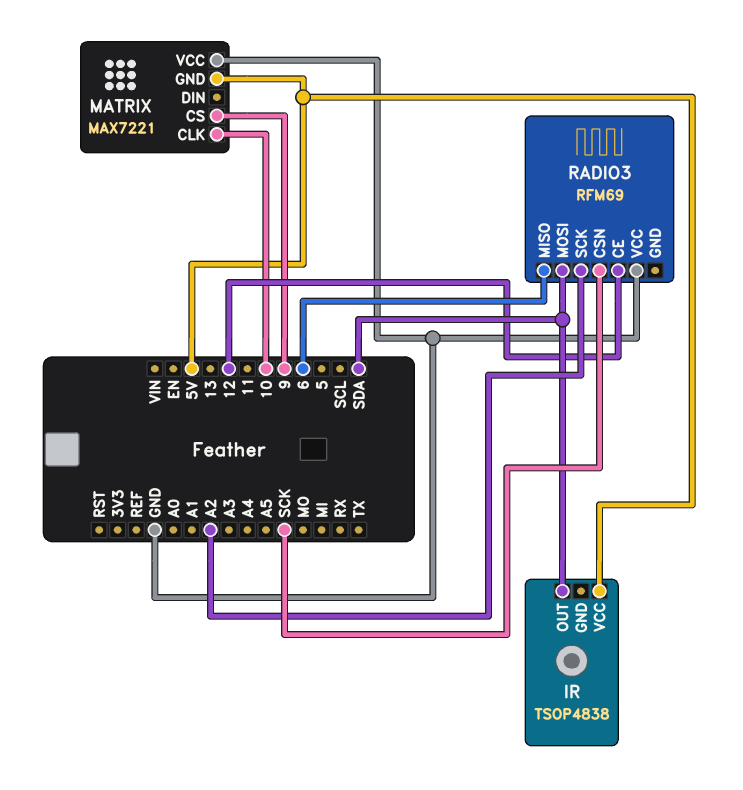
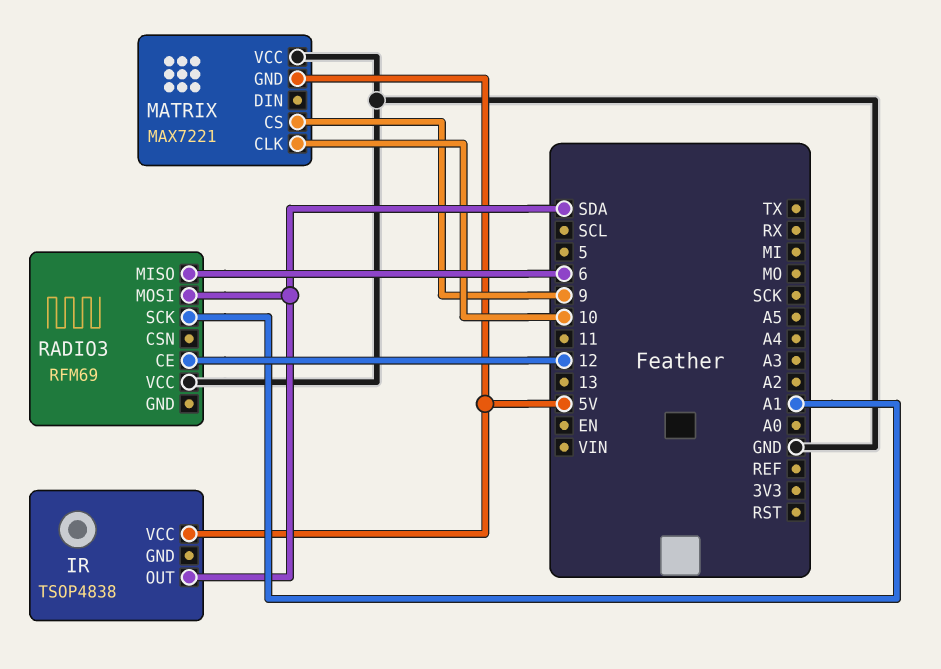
RADIO3 pin CSN: SCK -> none
RADIO3 pin SCK: A2 -> A1

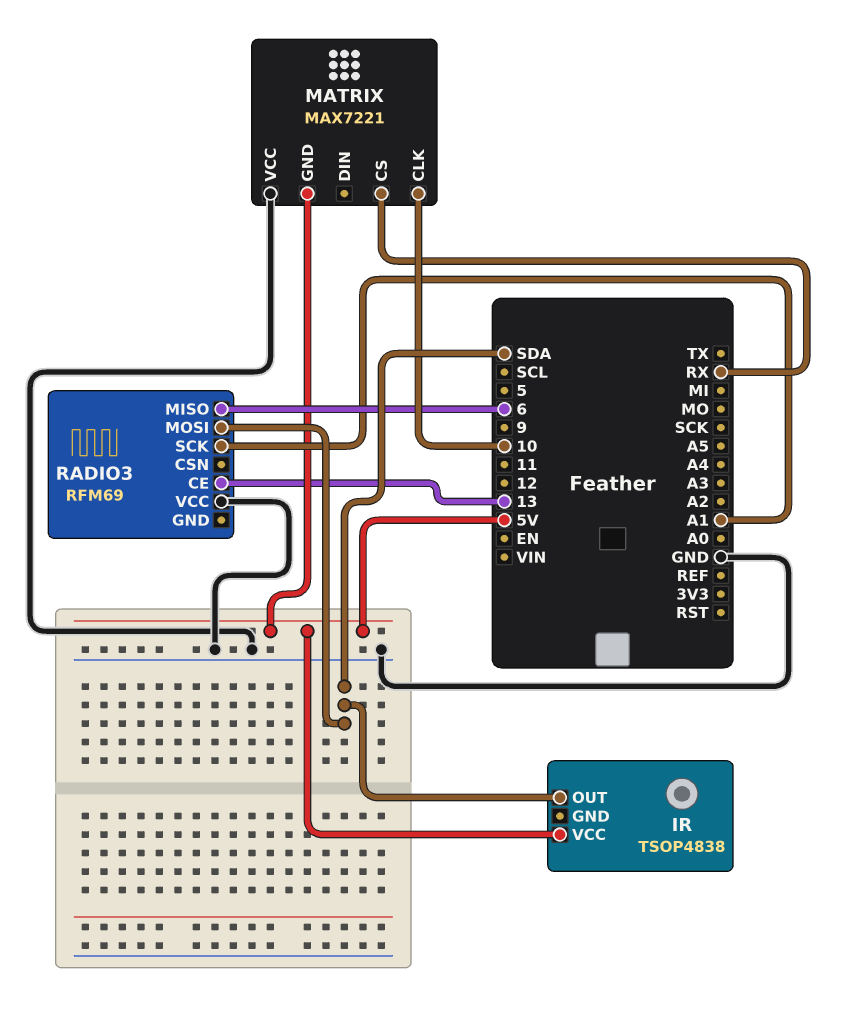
MATRIX pin CS: 9 -> RX
RADIO3 pin CE: 12 -> 13

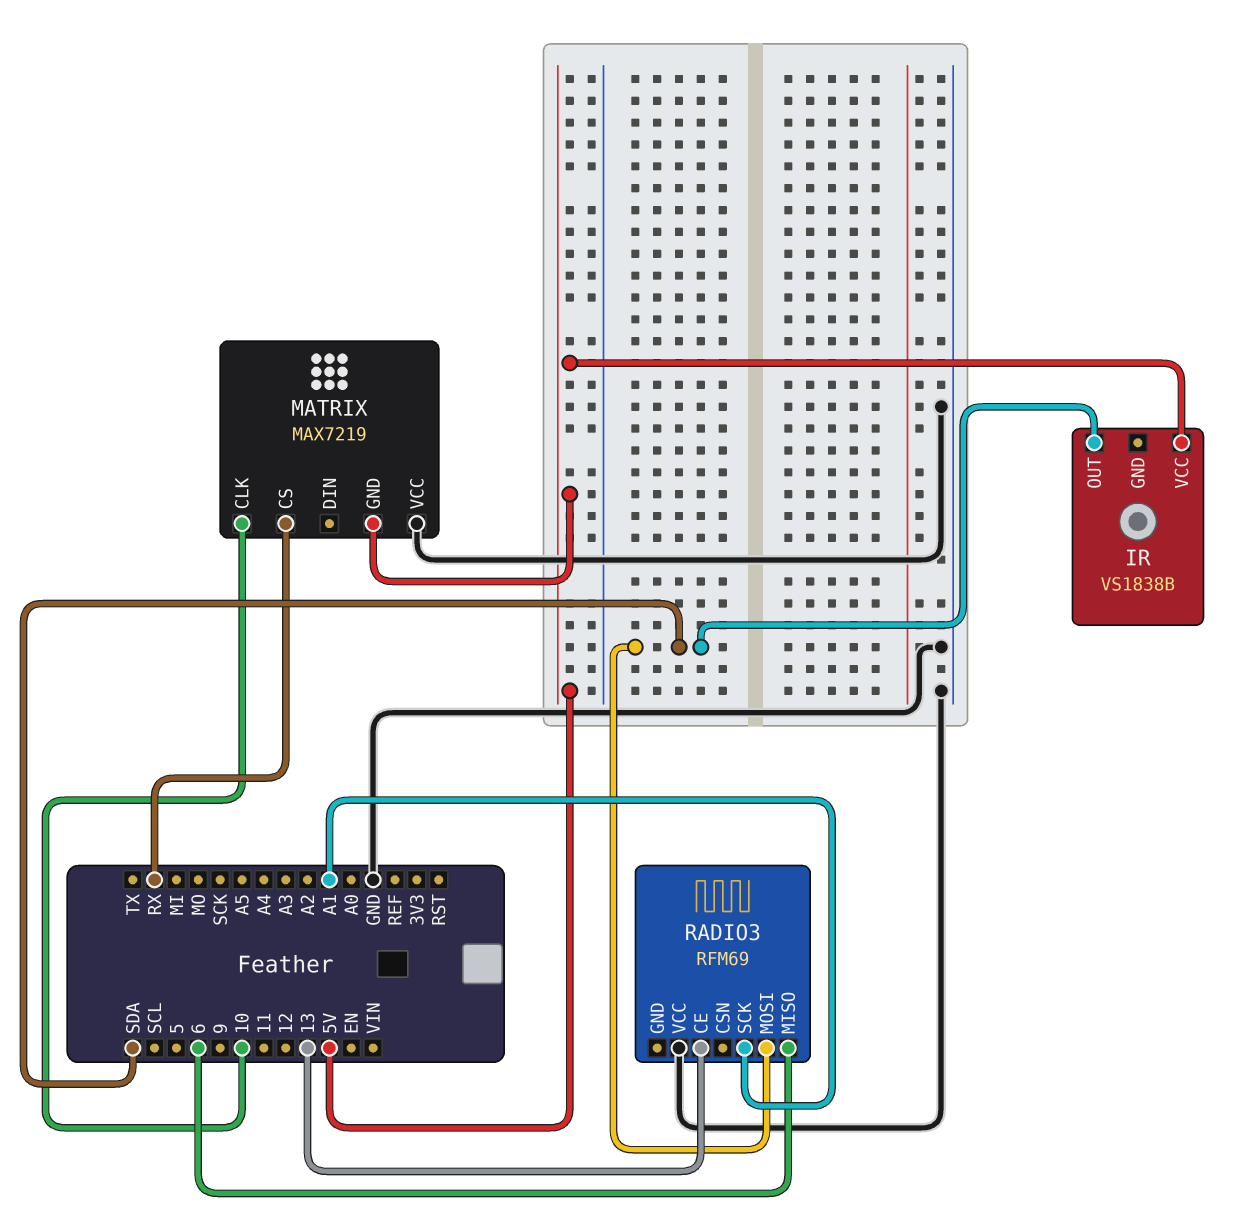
IR: TSOP4838 -> VS1838B
MATRIX: MAX7221 -> MAX7219

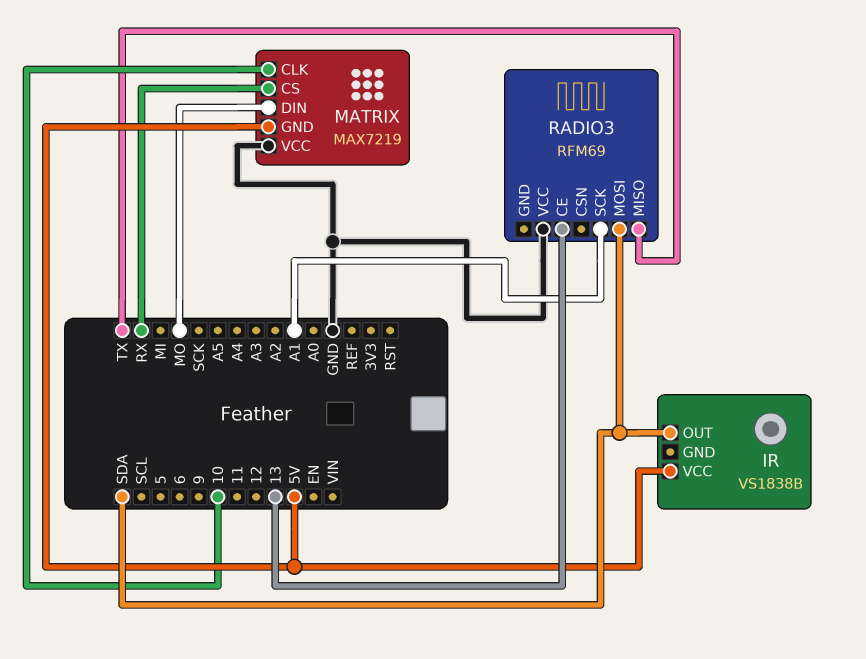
MATRIX pin DIN: none -> MO
RADIO3 pin MISO: 6 -> TX

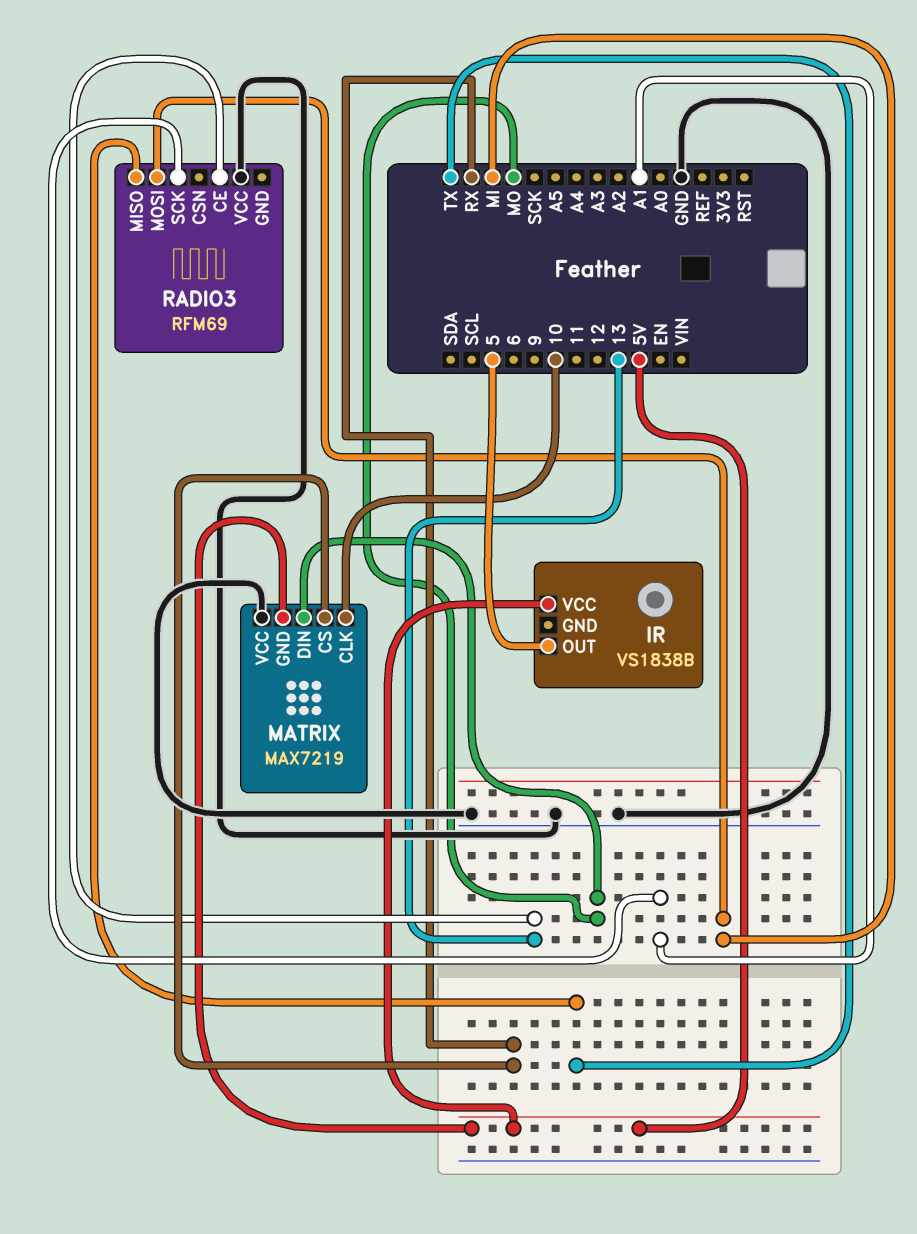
IR pin OUT: SDA -> 5
RADIO3 pin MOSI: SDA -> MI

